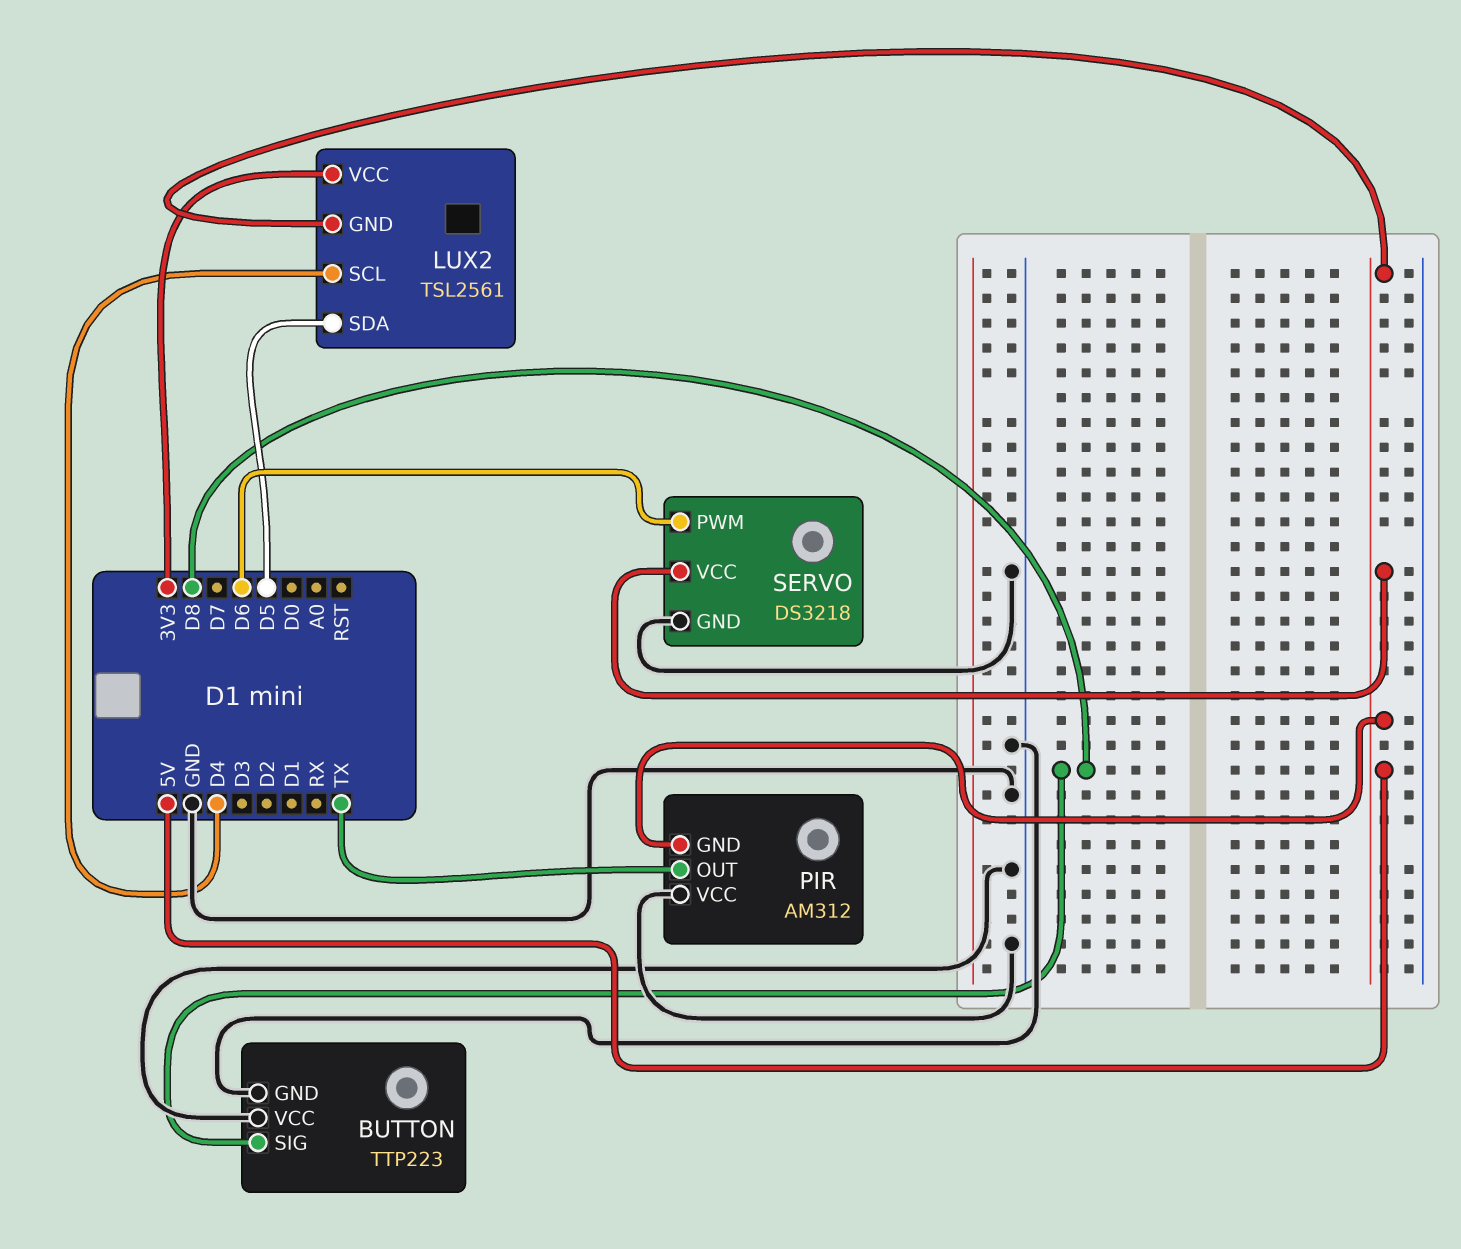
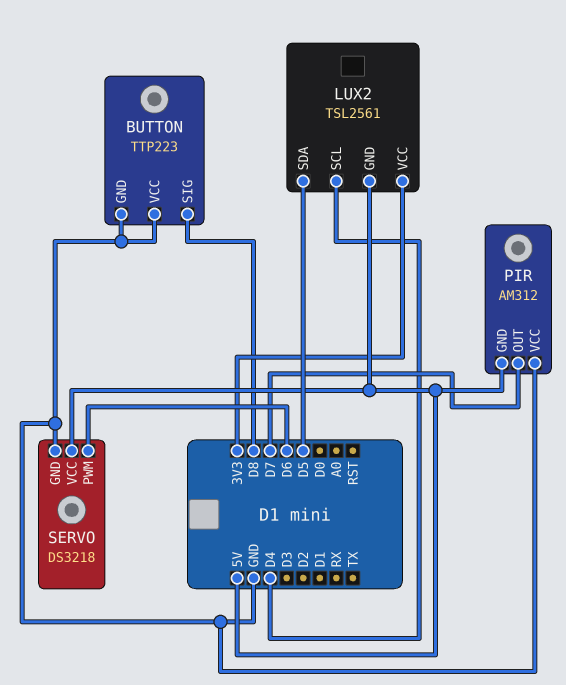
PIR pin OUT: TX -> D7

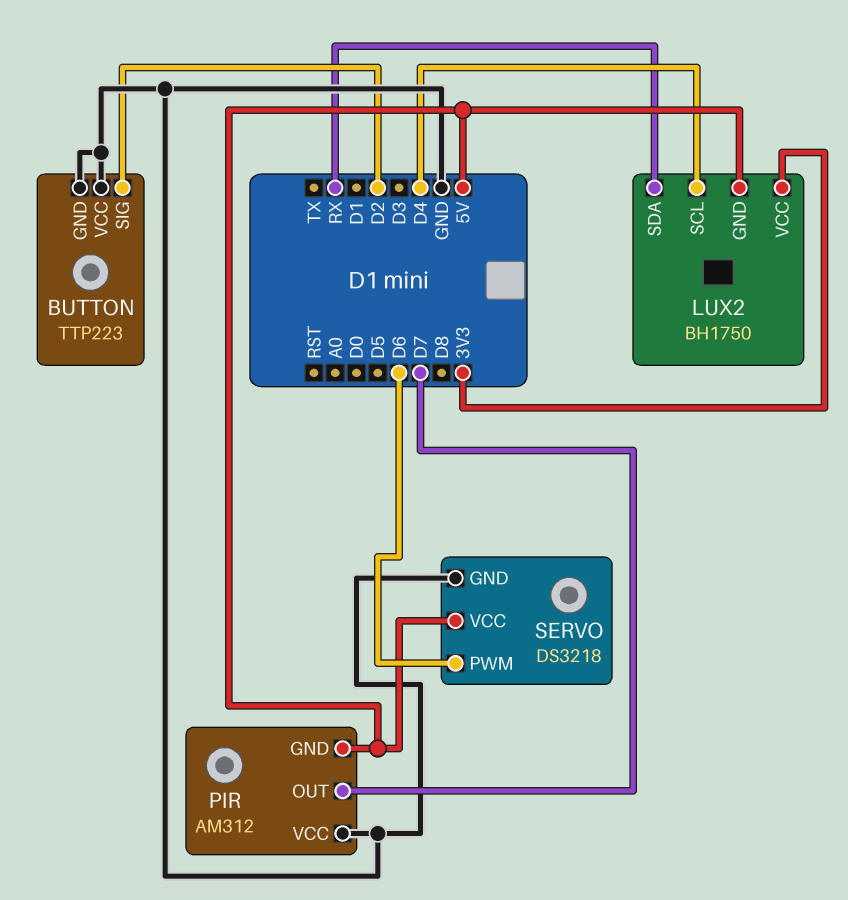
BUTTON pin SIG: D8 -> D2
LUX2: TSL2561 -> BH1750
LUX2 pin SDA: D5 -> RX

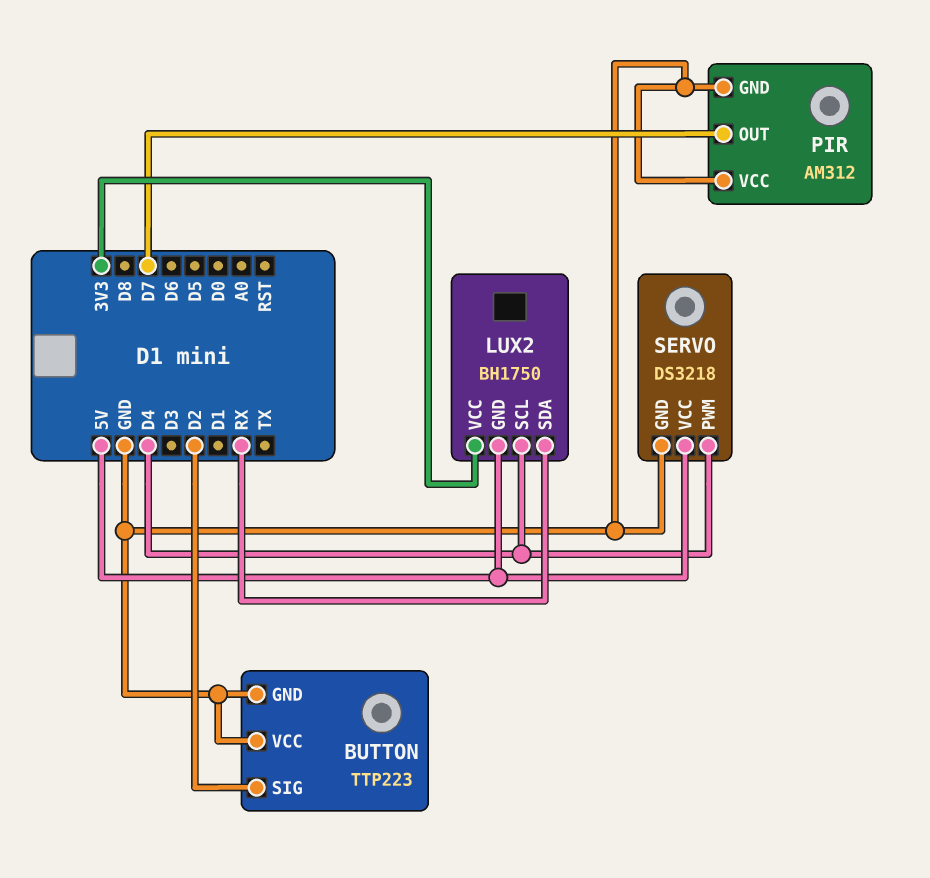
PIR pin GND: 5V -> GND
SERVO pin PWM: D6 -> D4

